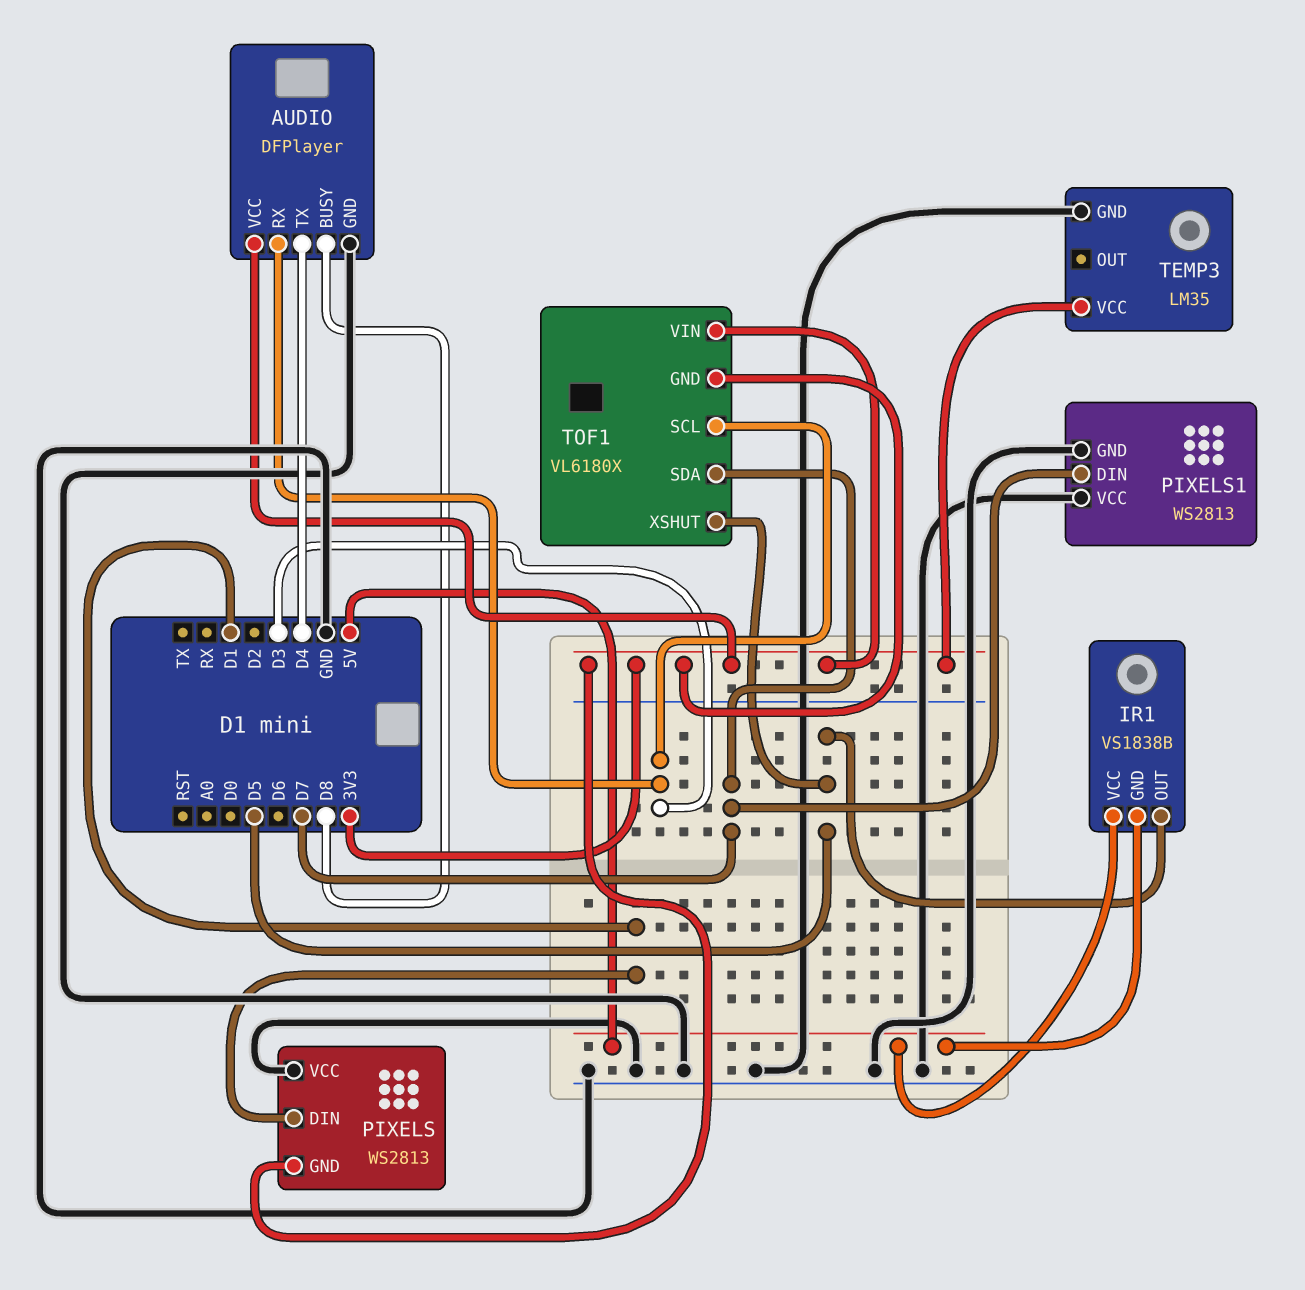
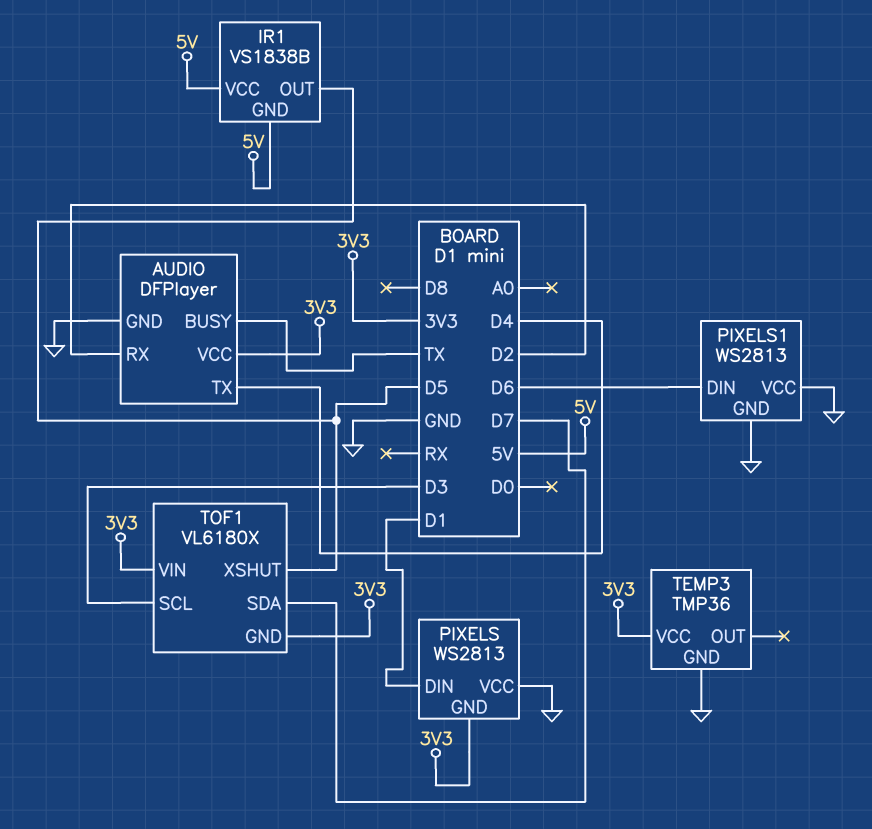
AUDIO pin BUSY: D8 -> TX
AUDIO pin RX: D3 -> D2
PIXELS1 pin DIN: D7 -> D6
TEMP3: LM35 -> TMP36

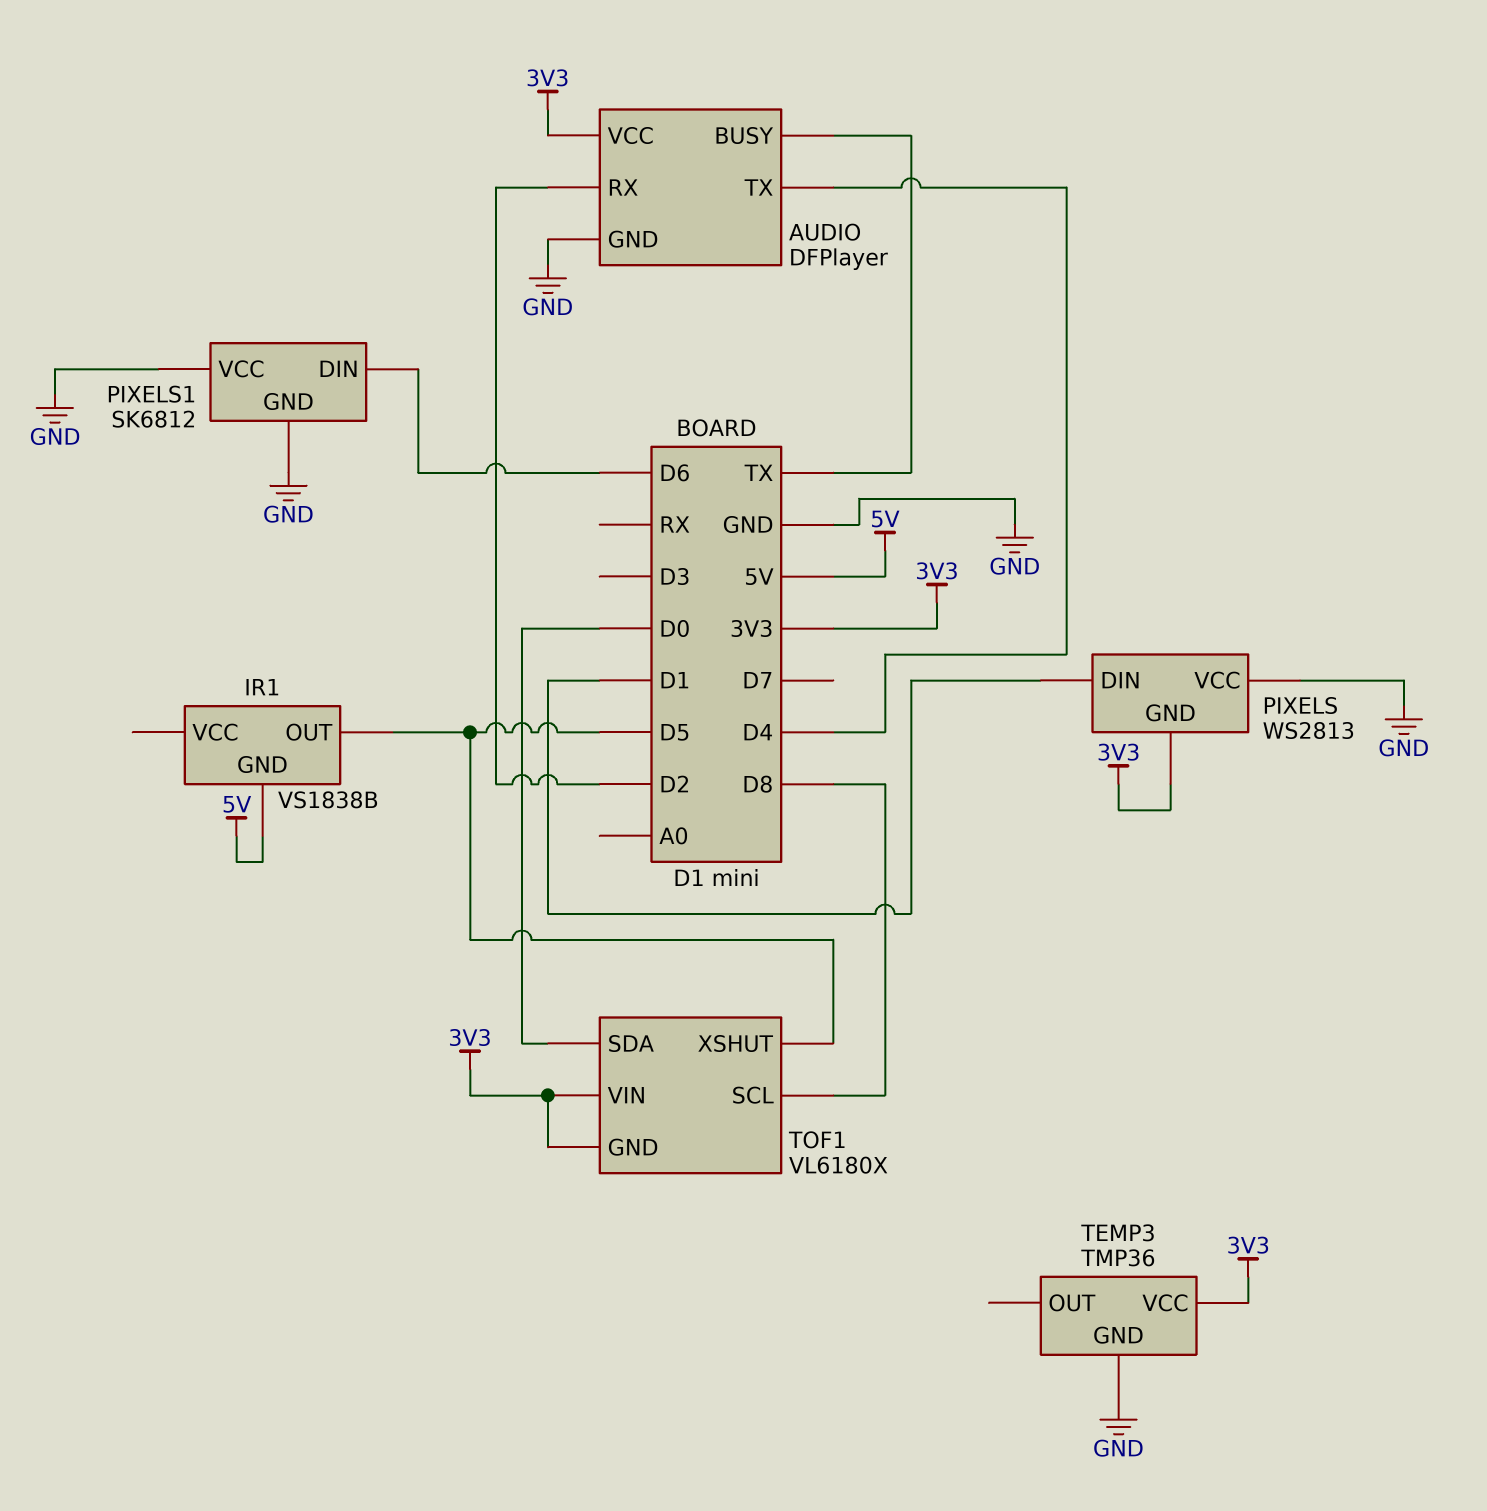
IR1 pin VCC: 5V -> none
PIXELS1: WS2813 -> SK6812
TOF1 pin SCL: D3 -> D8
TOF1 pin SDA: D7 -> D0

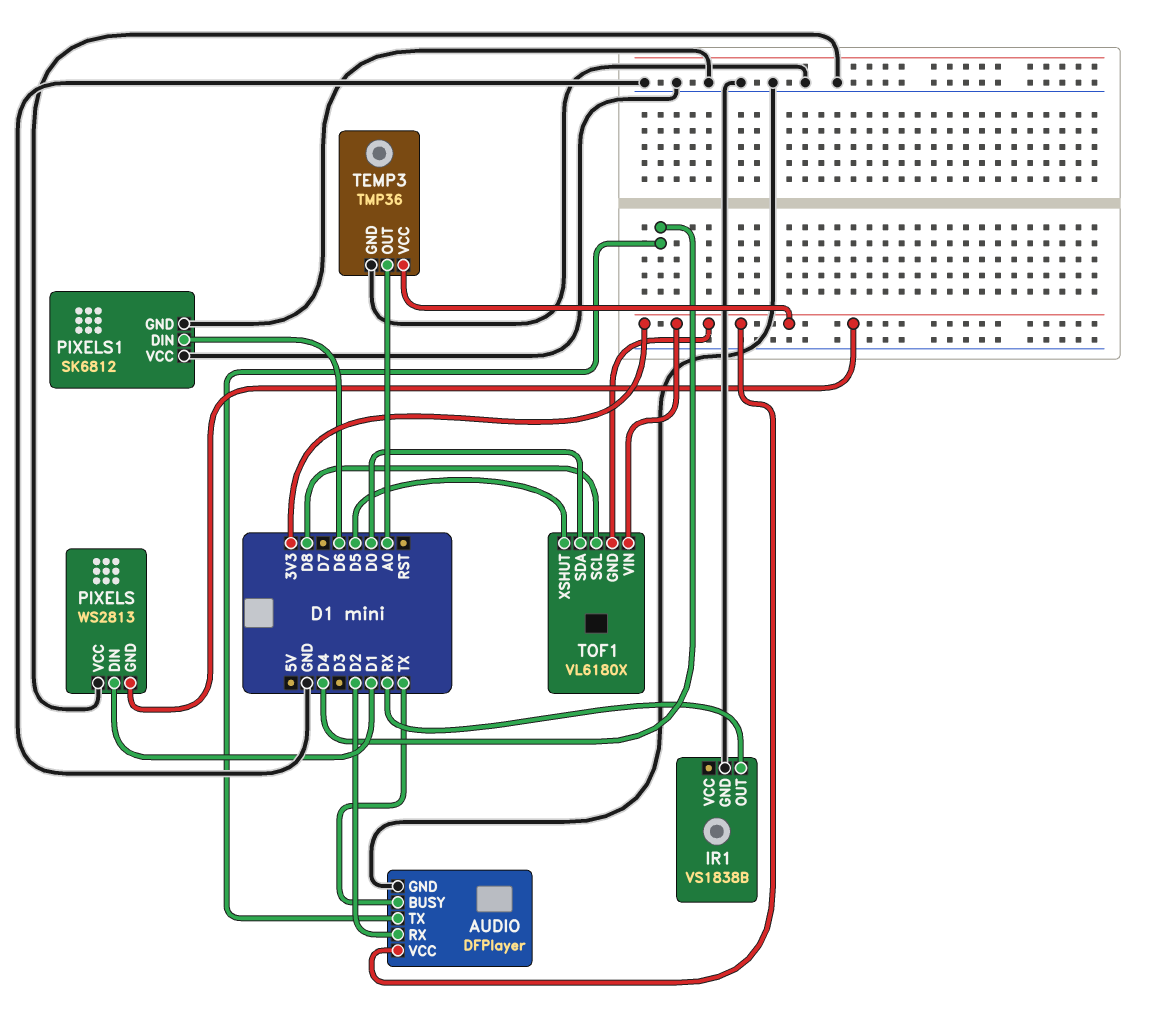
IR1 pin GND: 5V -> GND
IR1 pin OUT: D5 -> RX
TEMP3 pin OUT: none -> A0

